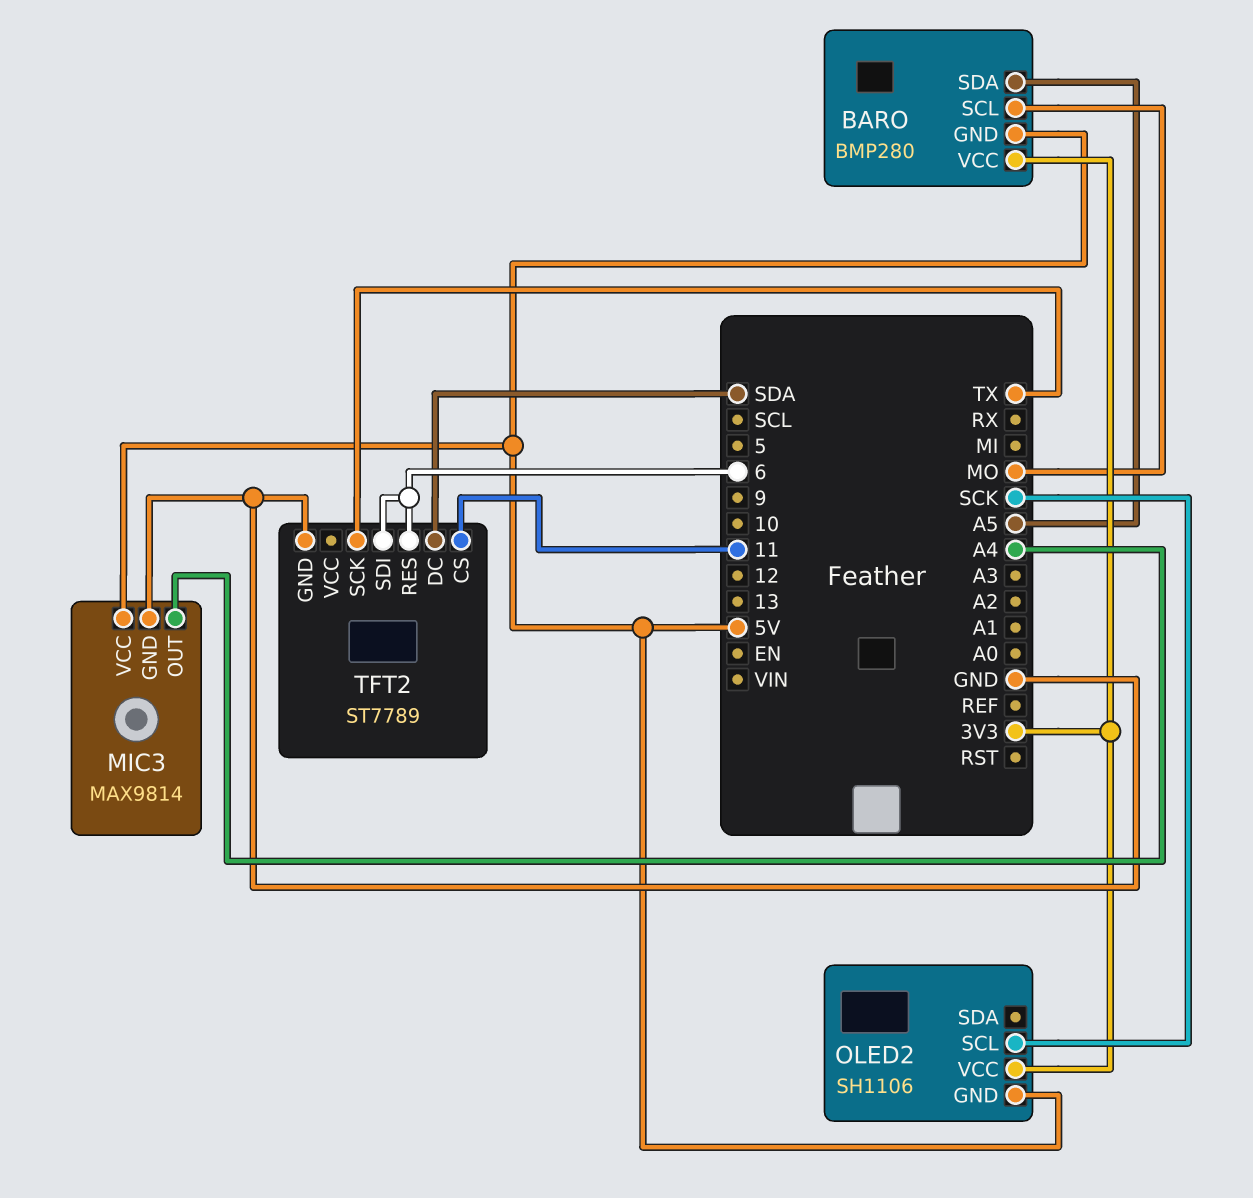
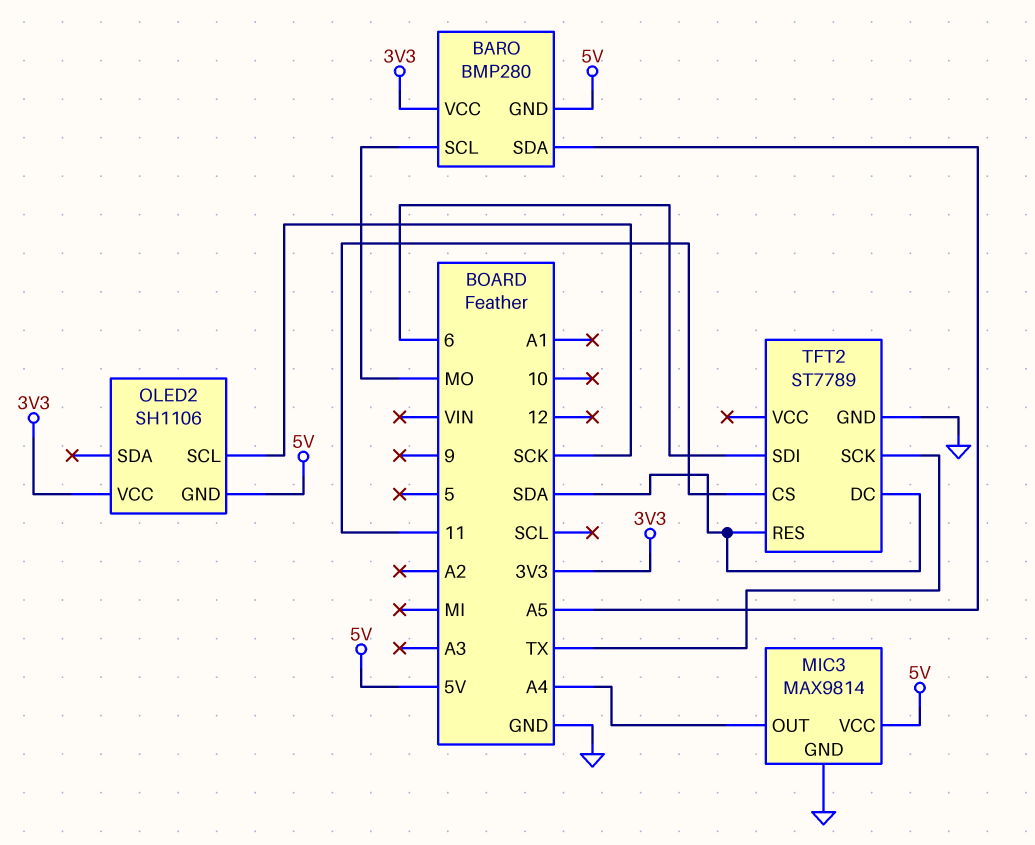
TFT2 pin RES: 6 -> SDA

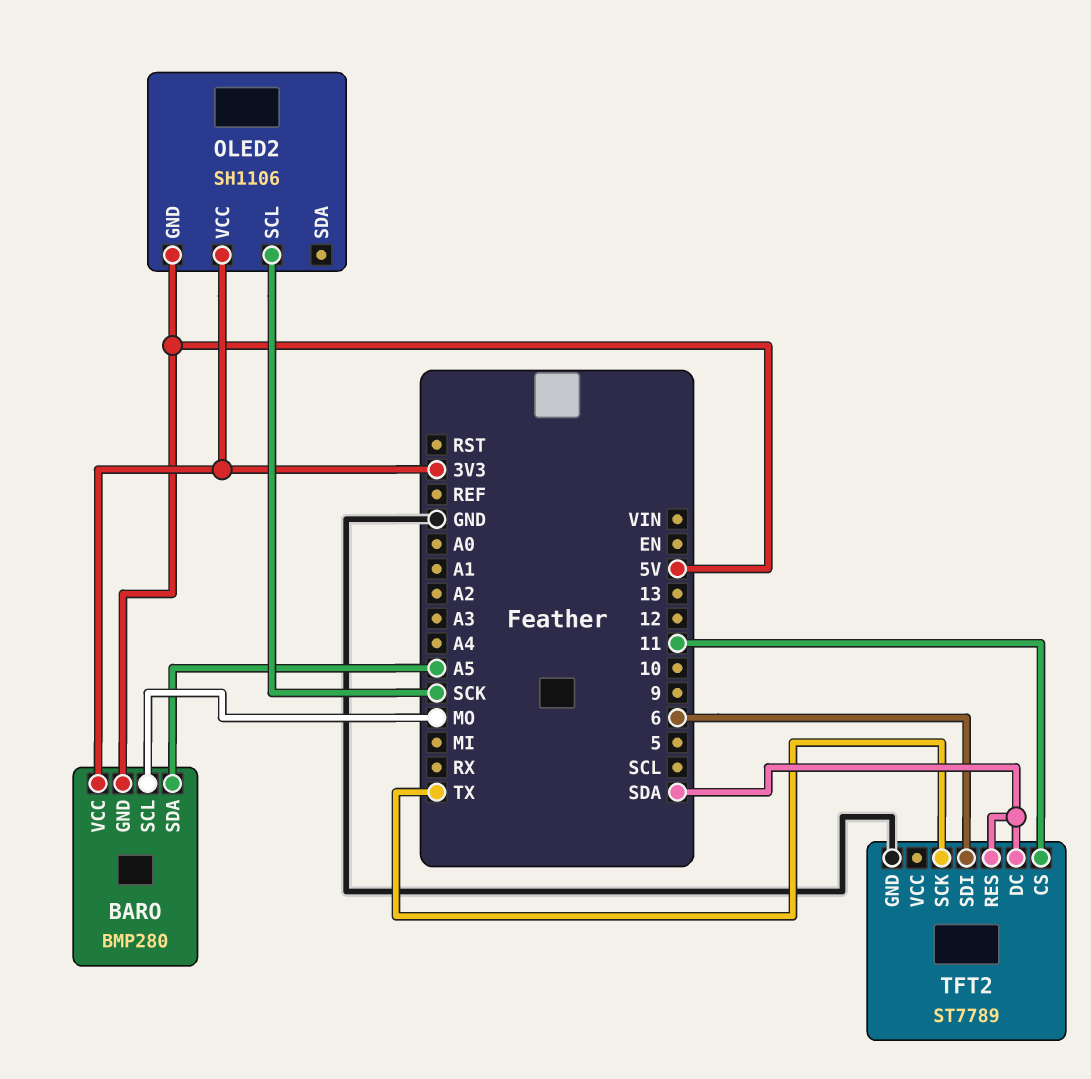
MIC3: MAX9814 -> none
MIC3 pin GND: GND -> none
MIC3 pin OUT: A4 -> none
MIC3 pin VCC: 5V -> none

